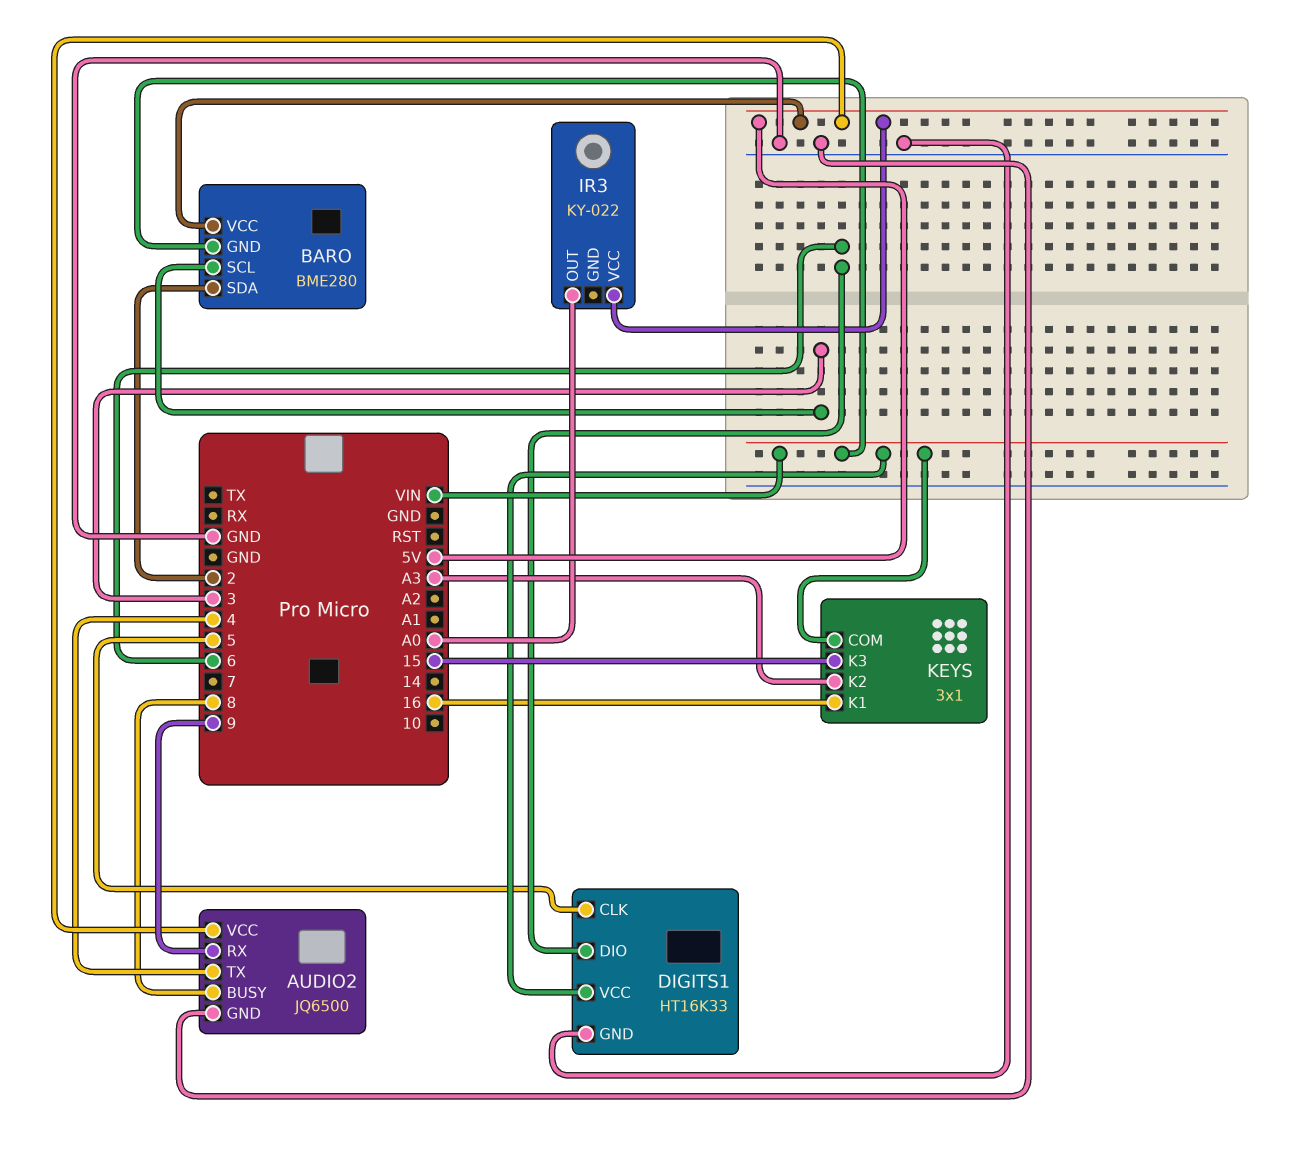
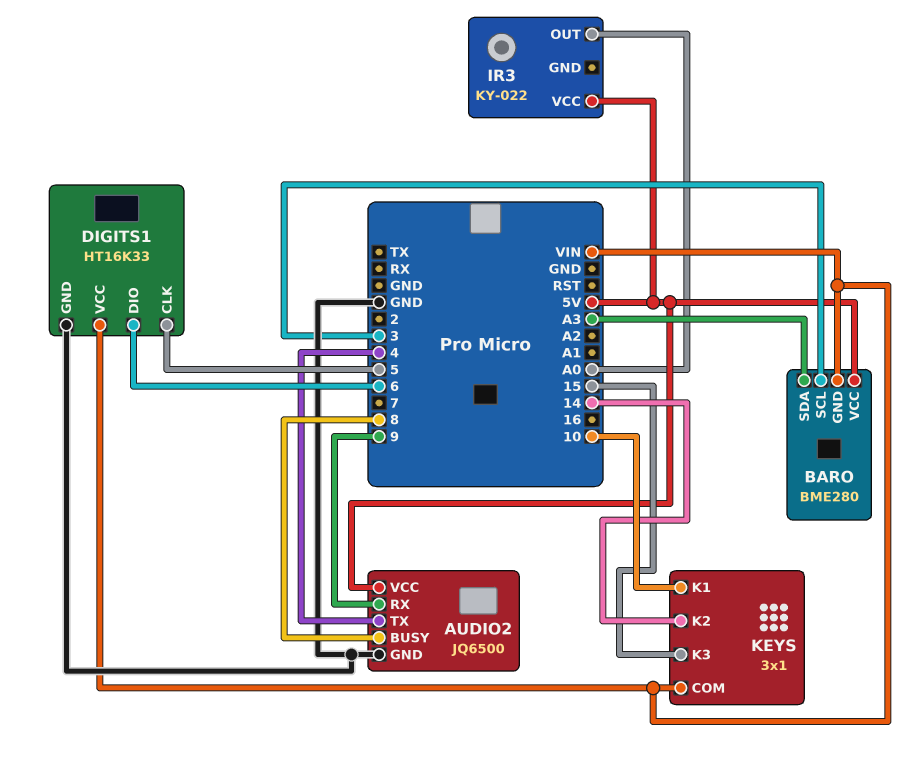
BARO pin SDA: 2 -> A3
KEYS pin K1: 16 -> 10
KEYS pin K2: A3 -> 14

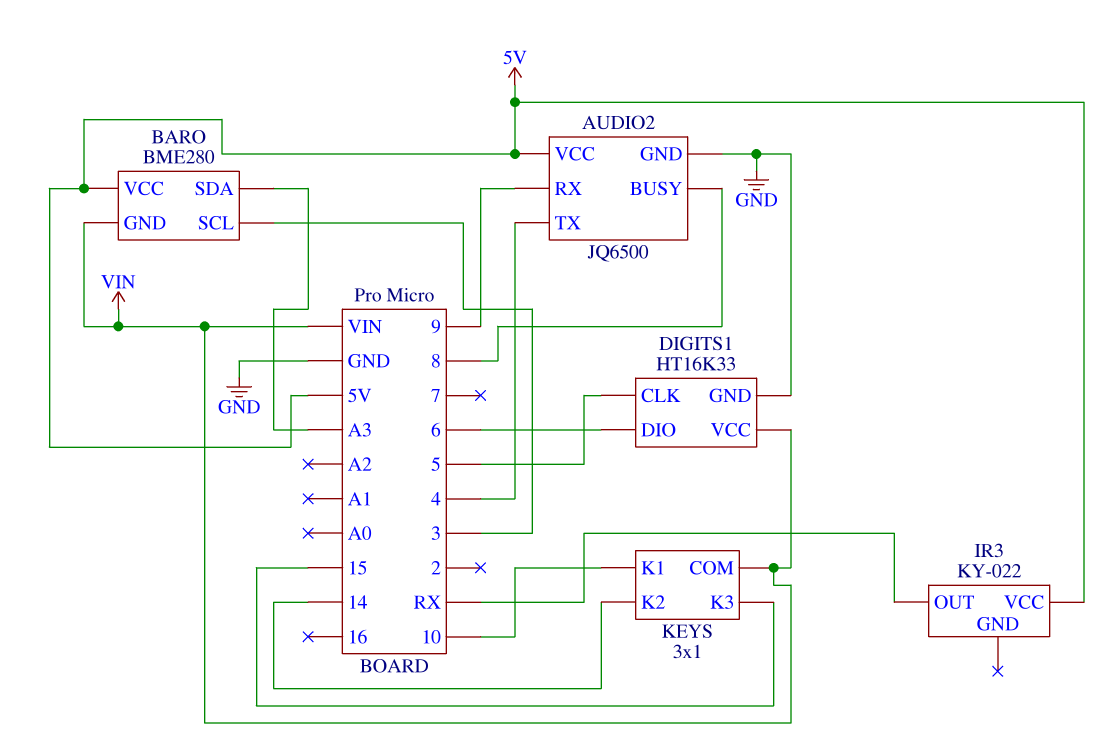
IR3 pin OUT: A0 -> RX

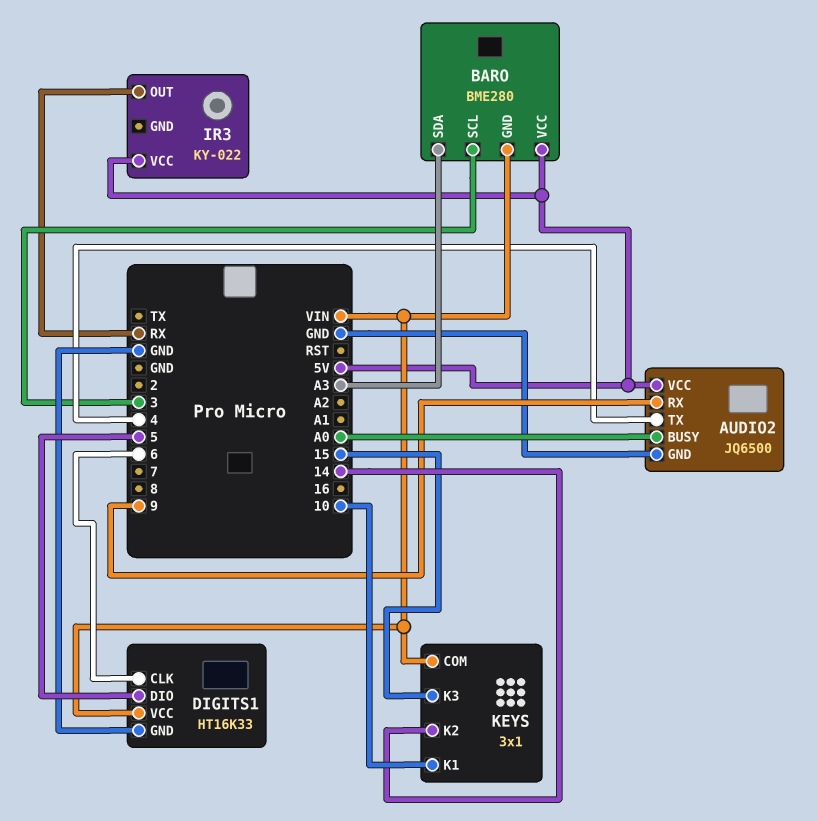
AUDIO2 pin BUSY: 8 -> A0
DIGITS1 pin CLK: 5 -> 6
DIGITS1 pin DIO: 6 -> 5

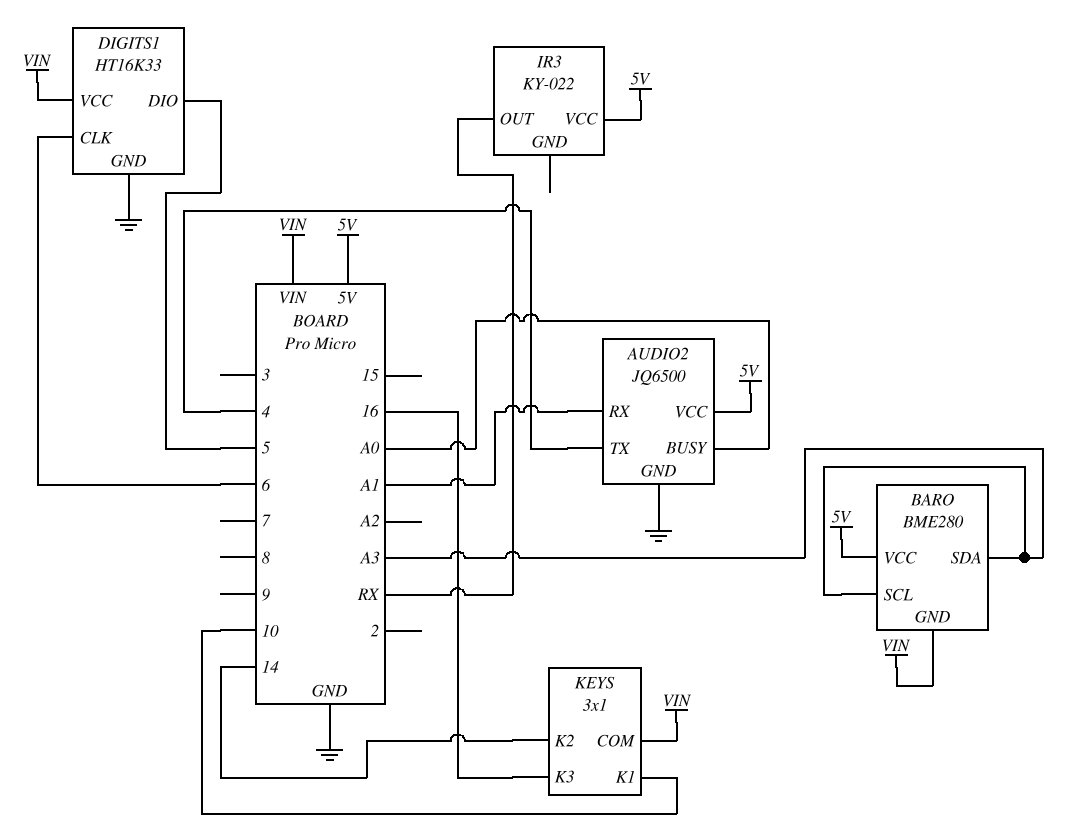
AUDIO2 pin RX: 9 -> A1
BARO pin SCL: 3 -> A3
KEYS pin K3: 15 -> 16

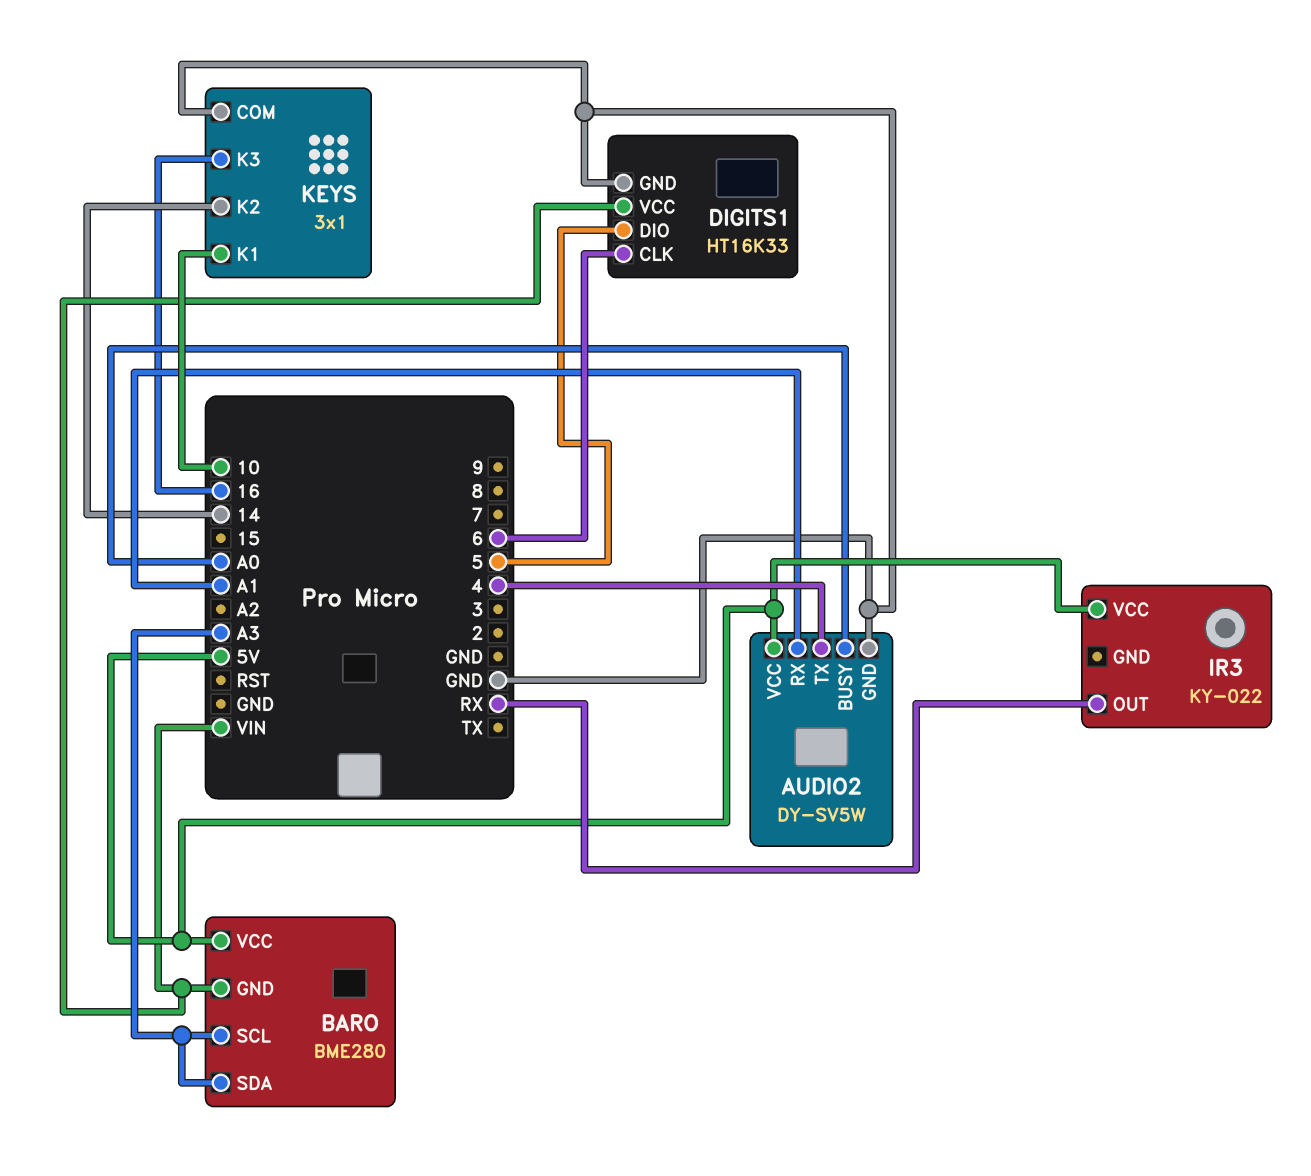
AUDIO2: JQ6500 -> DY-SV5W
KEYS pin COM: VIN -> GND

